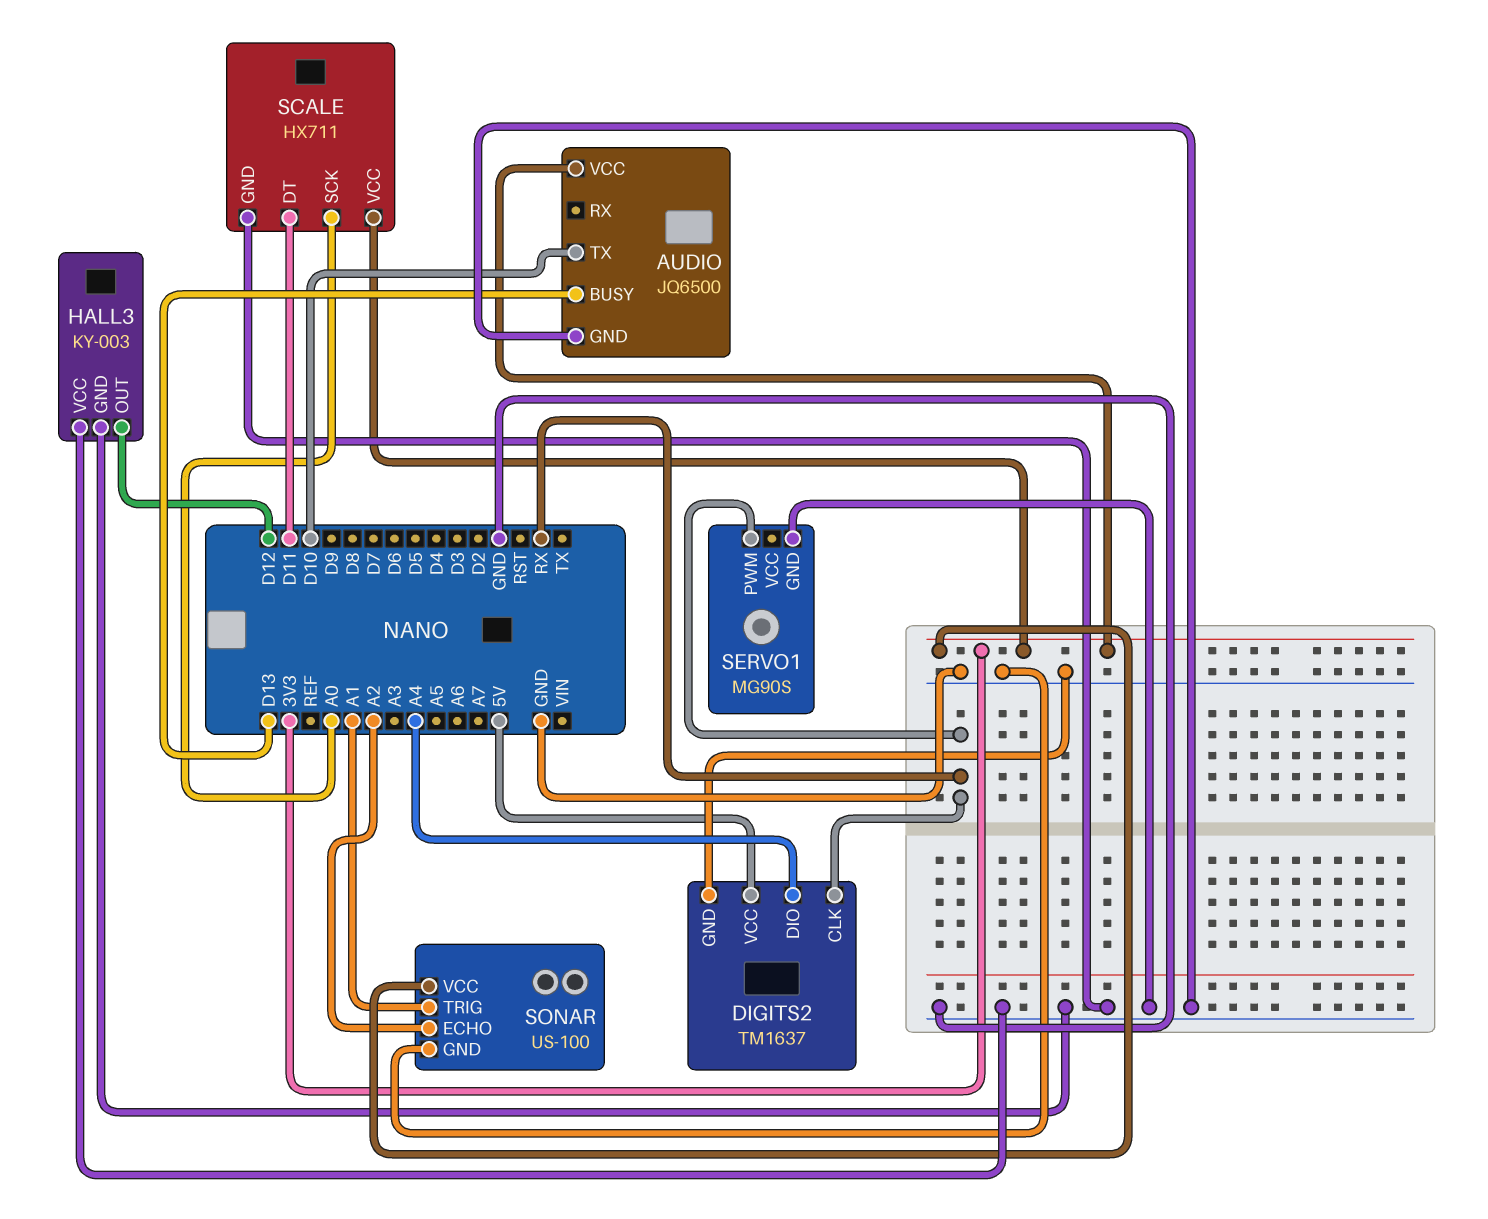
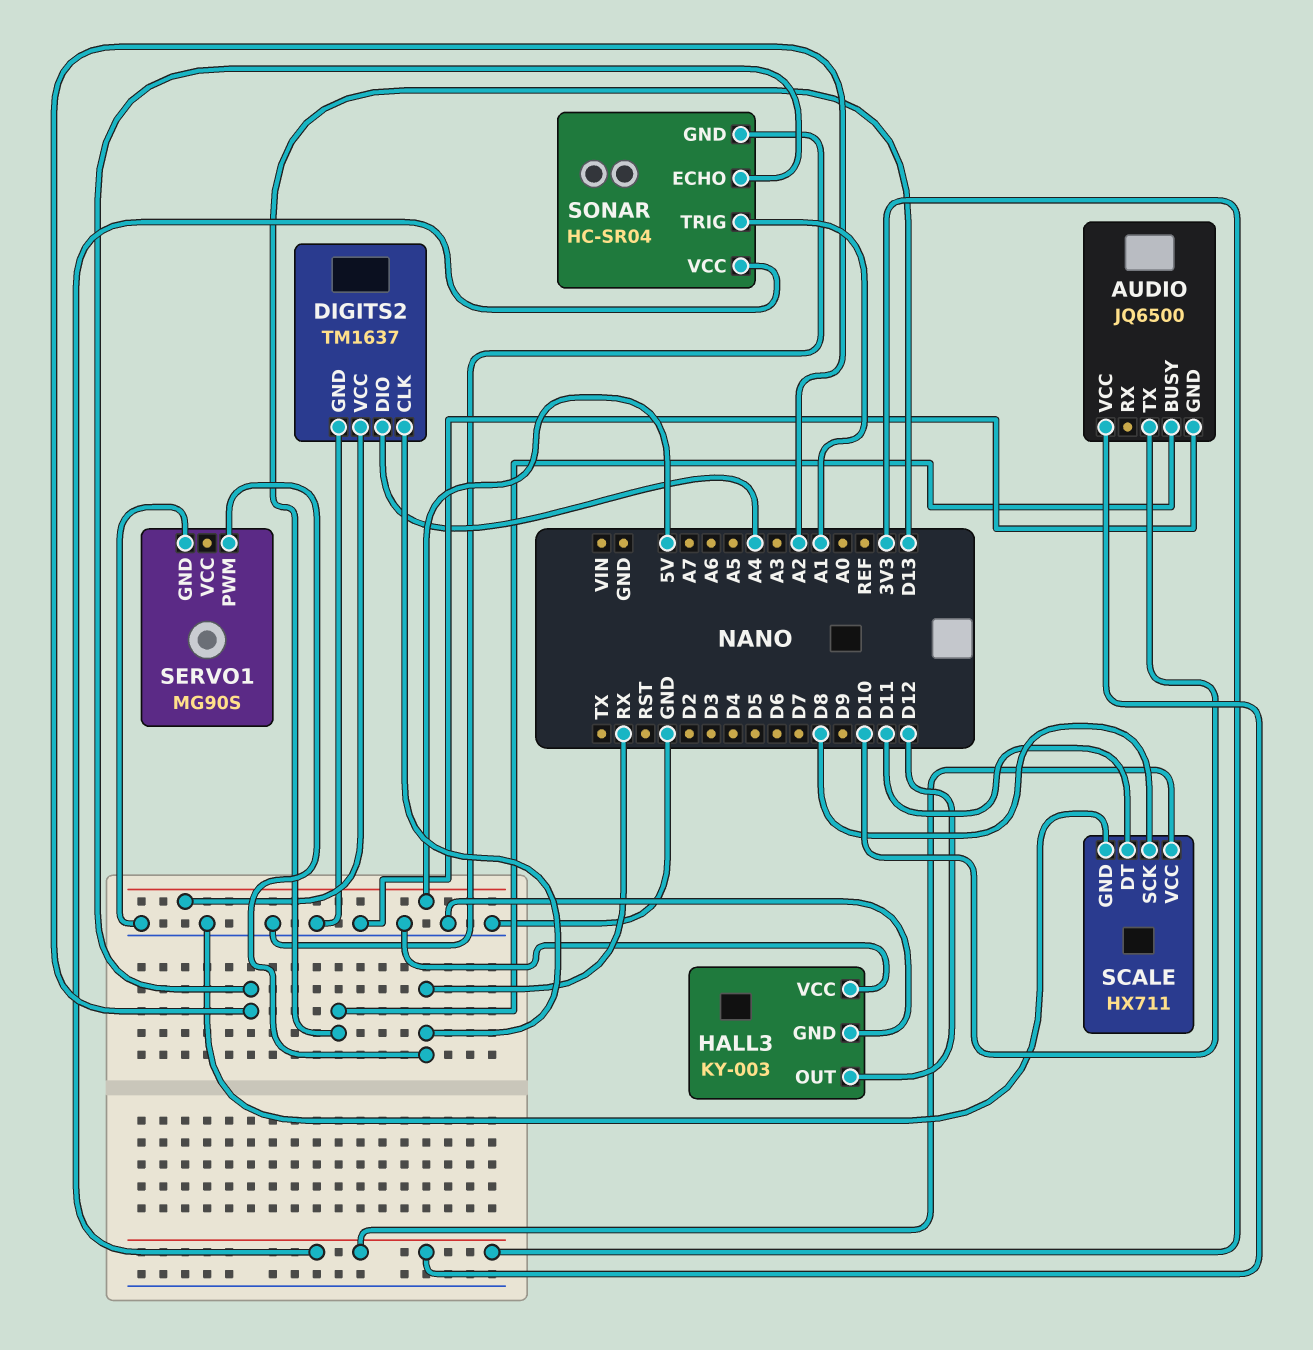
SCALE pin SCK: A0 -> D8
SONAR: US-100 -> HC-SR04

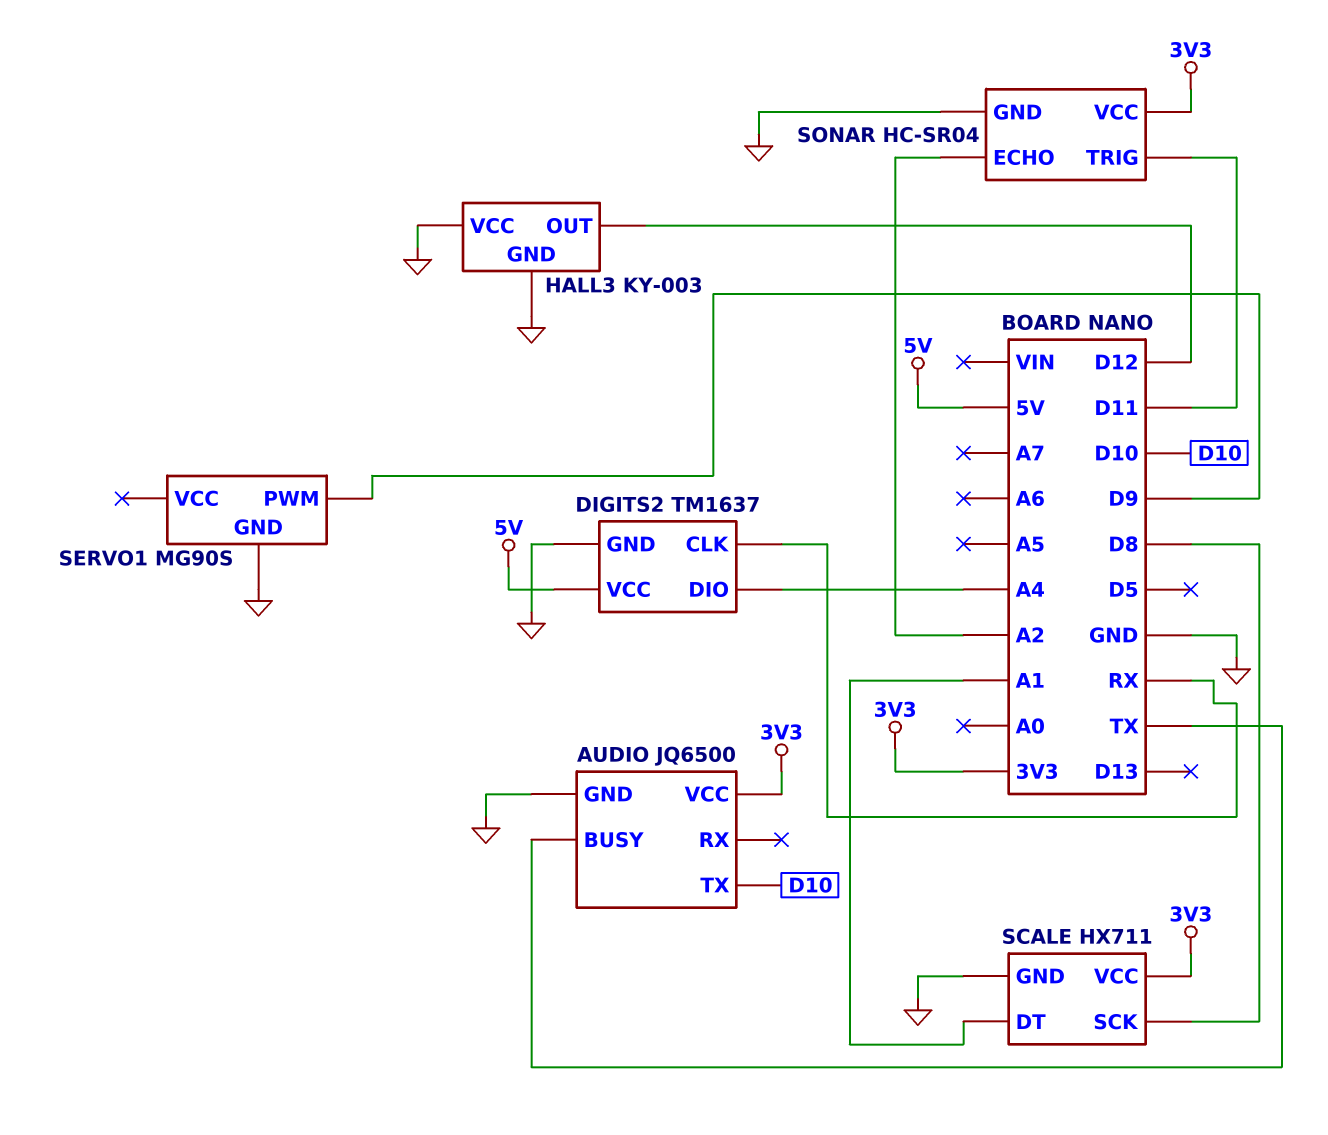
AUDIO pin BUSY: D13 -> TX
SCALE pin DT: D11 -> A1
SERVO1 pin PWM: RX -> D9
SONAR pin TRIG: A1 -> D11

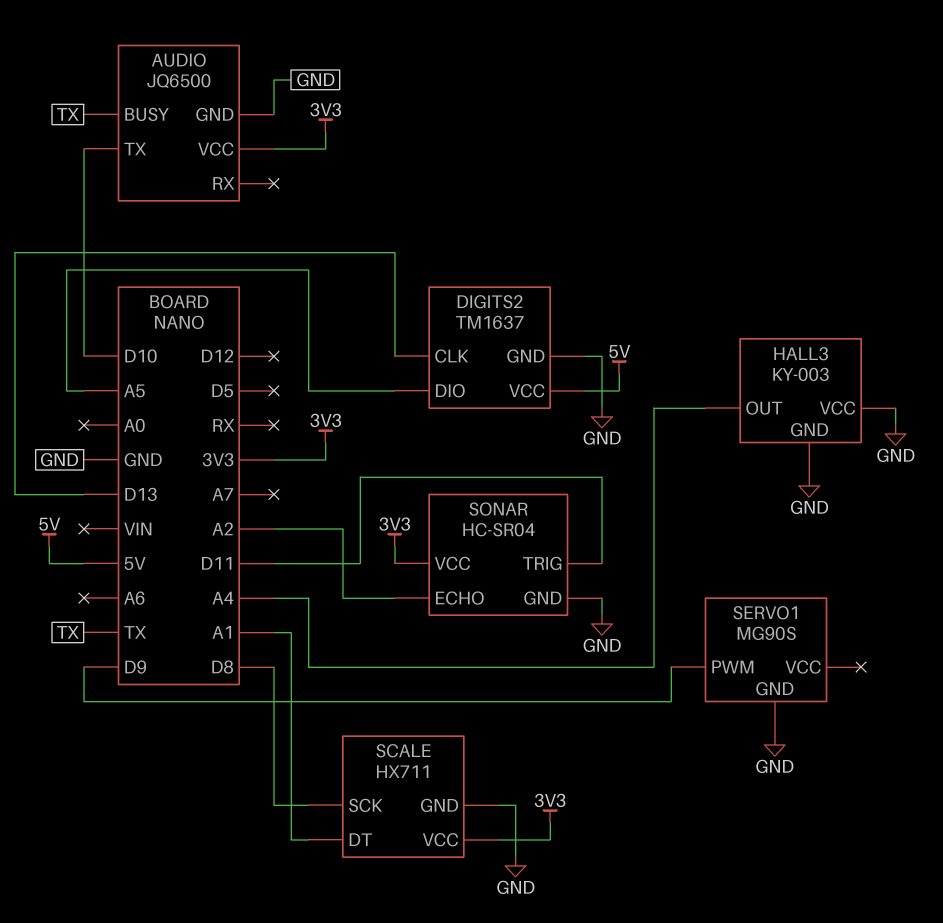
DIGITS2 pin CLK: RX -> D13
DIGITS2 pin DIO: A4 -> A5
HALL3 pin OUT: D12 -> A4

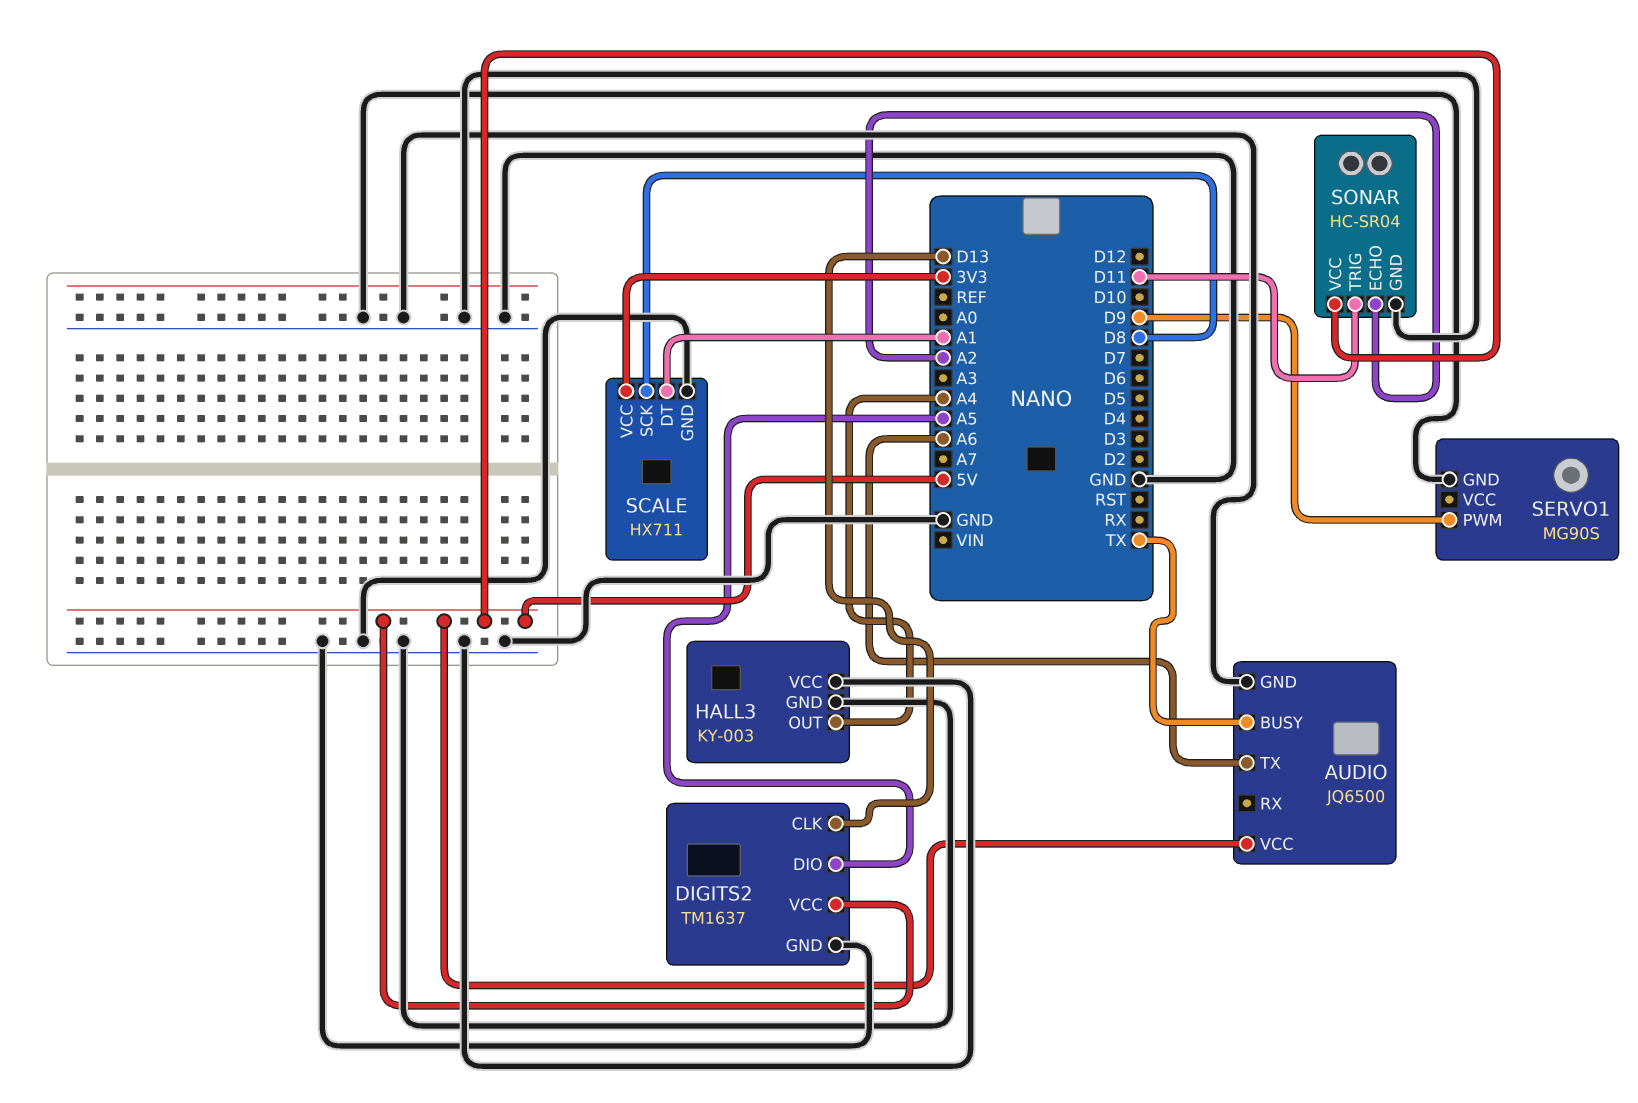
AUDIO pin TX: D10 -> A6
AUDIO pin VCC: 3V3 -> 5V
SONAR pin VCC: 3V3 -> 5V

